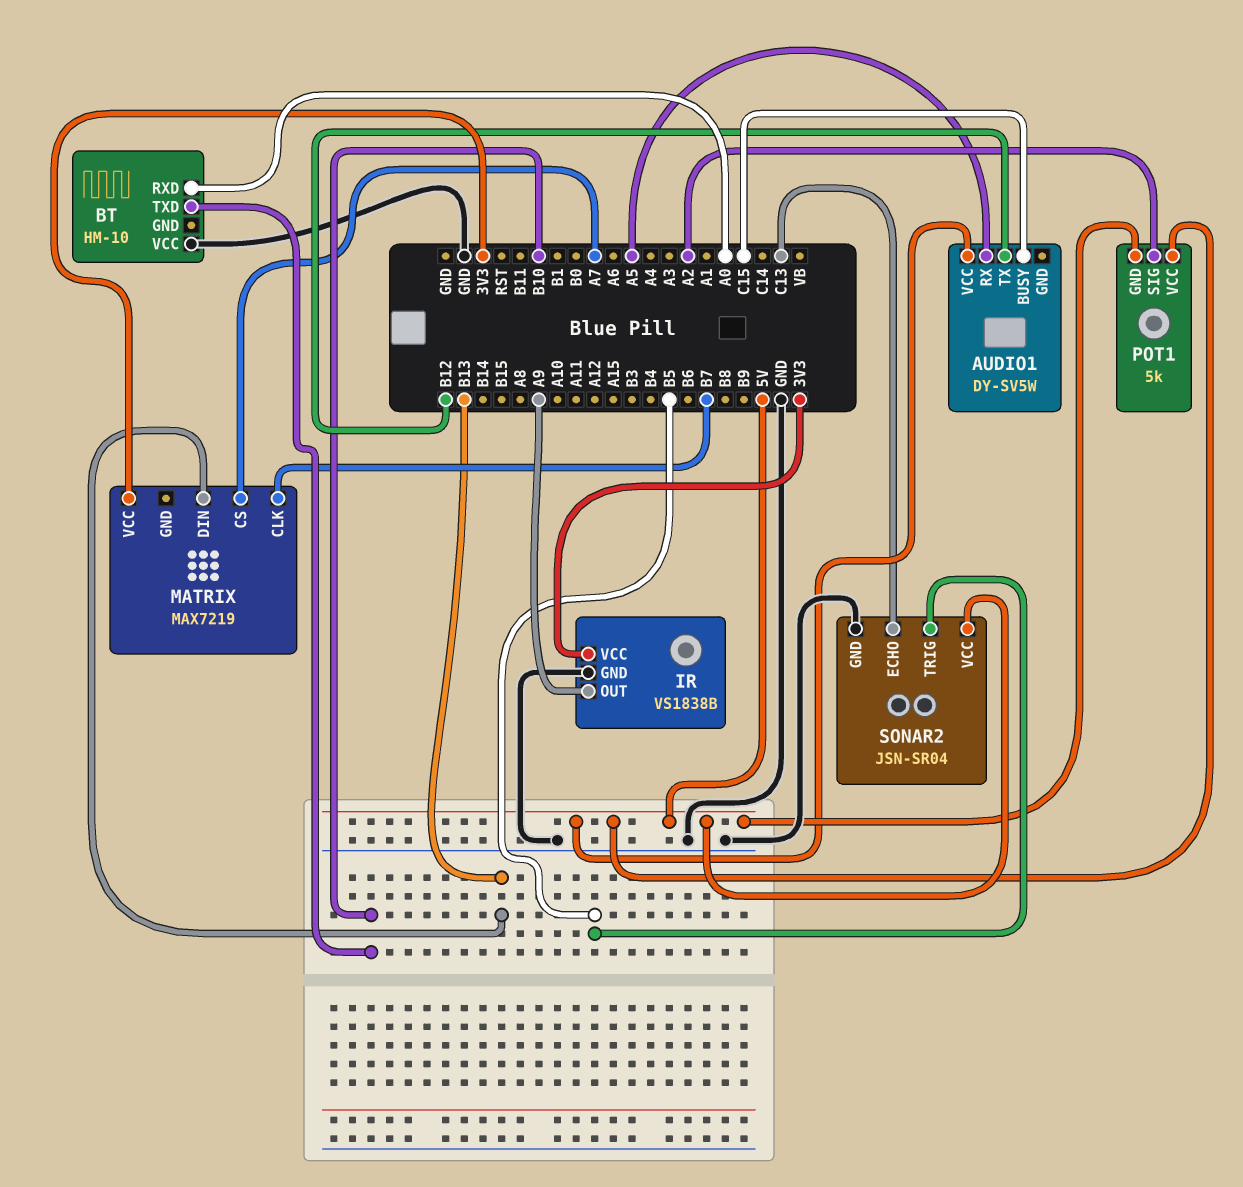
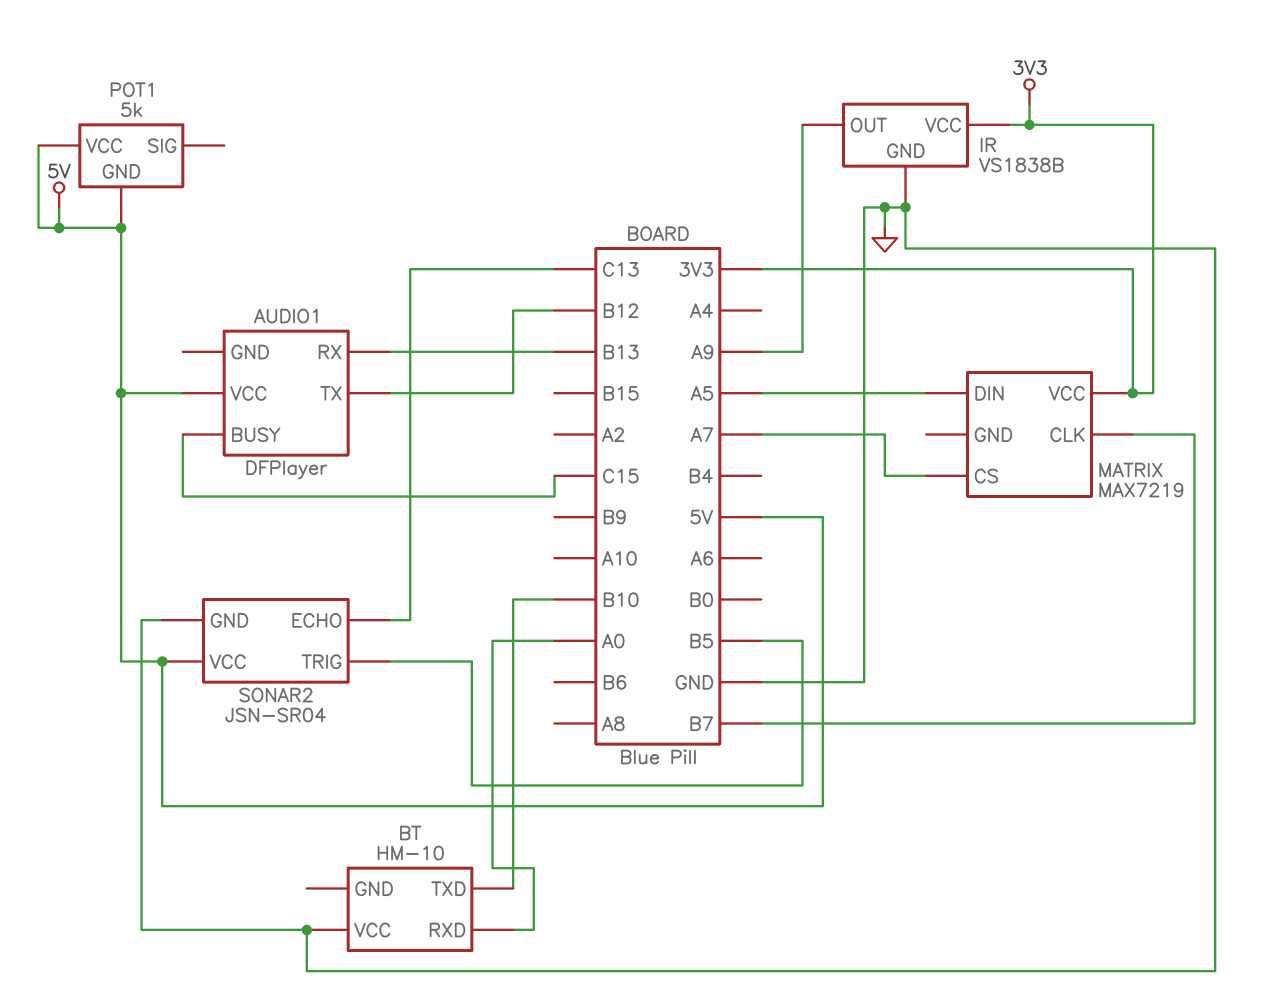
AUDIO1: DY-SV5W -> DFPlayer
AUDIO1 pin RX: A5 -> B13
MATRIX pin DIN: B13 -> A5
POT1 pin SIG: A2 -> none

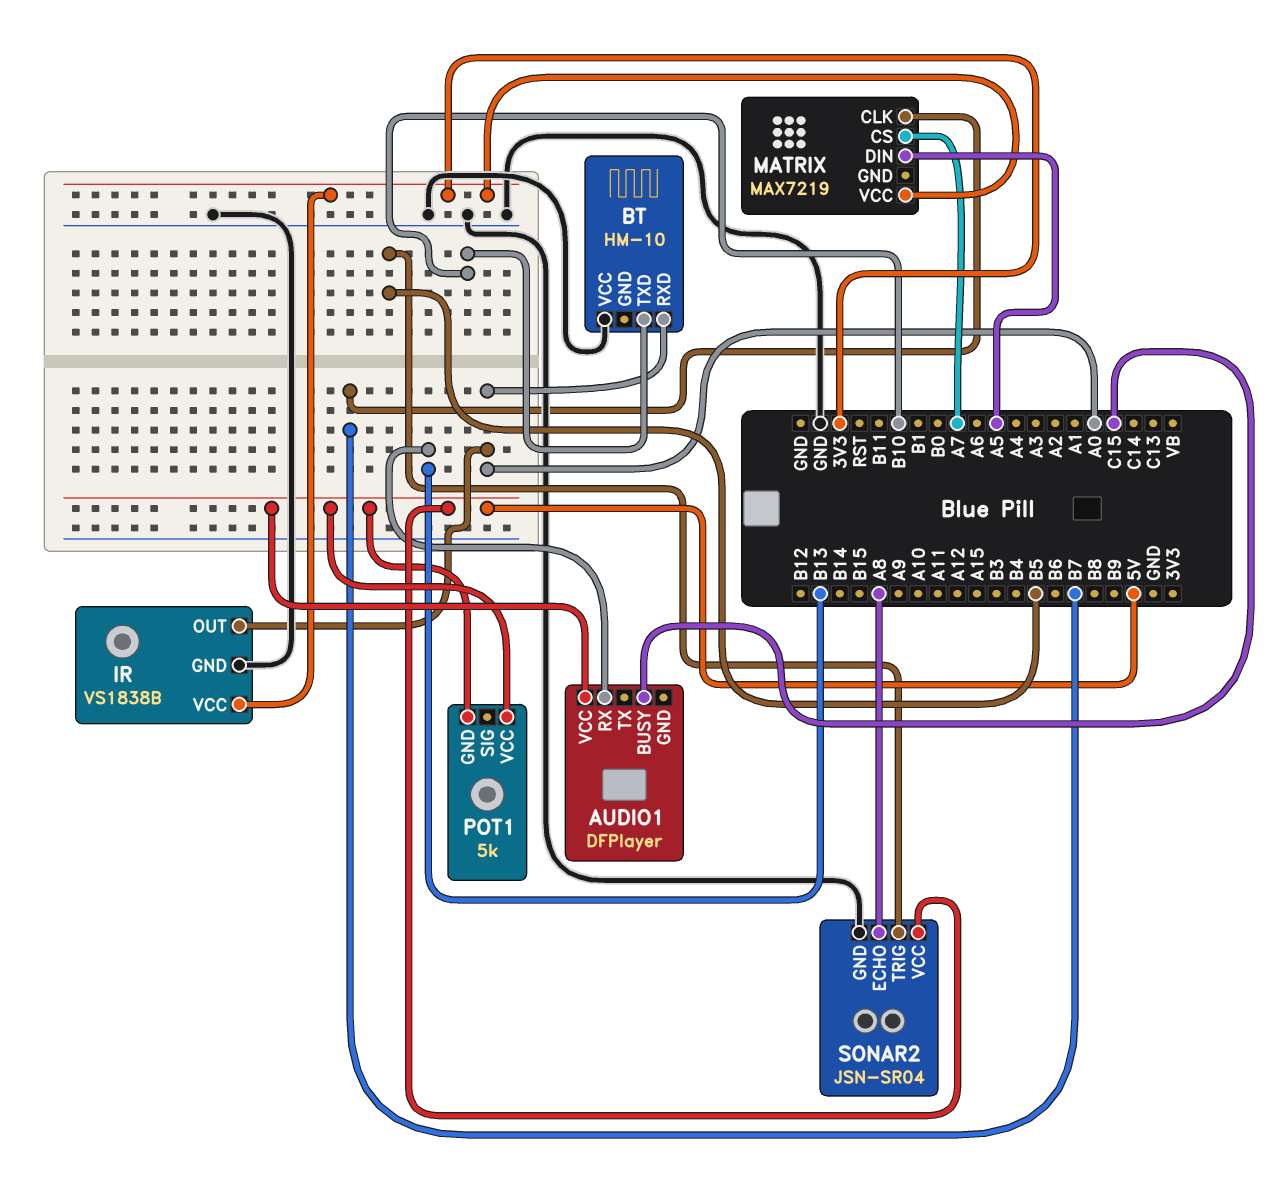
AUDIO1 pin TX: B12 -> none
IR pin OUT: A9 -> A0
SONAR2 pin ECHO: C13 -> A8

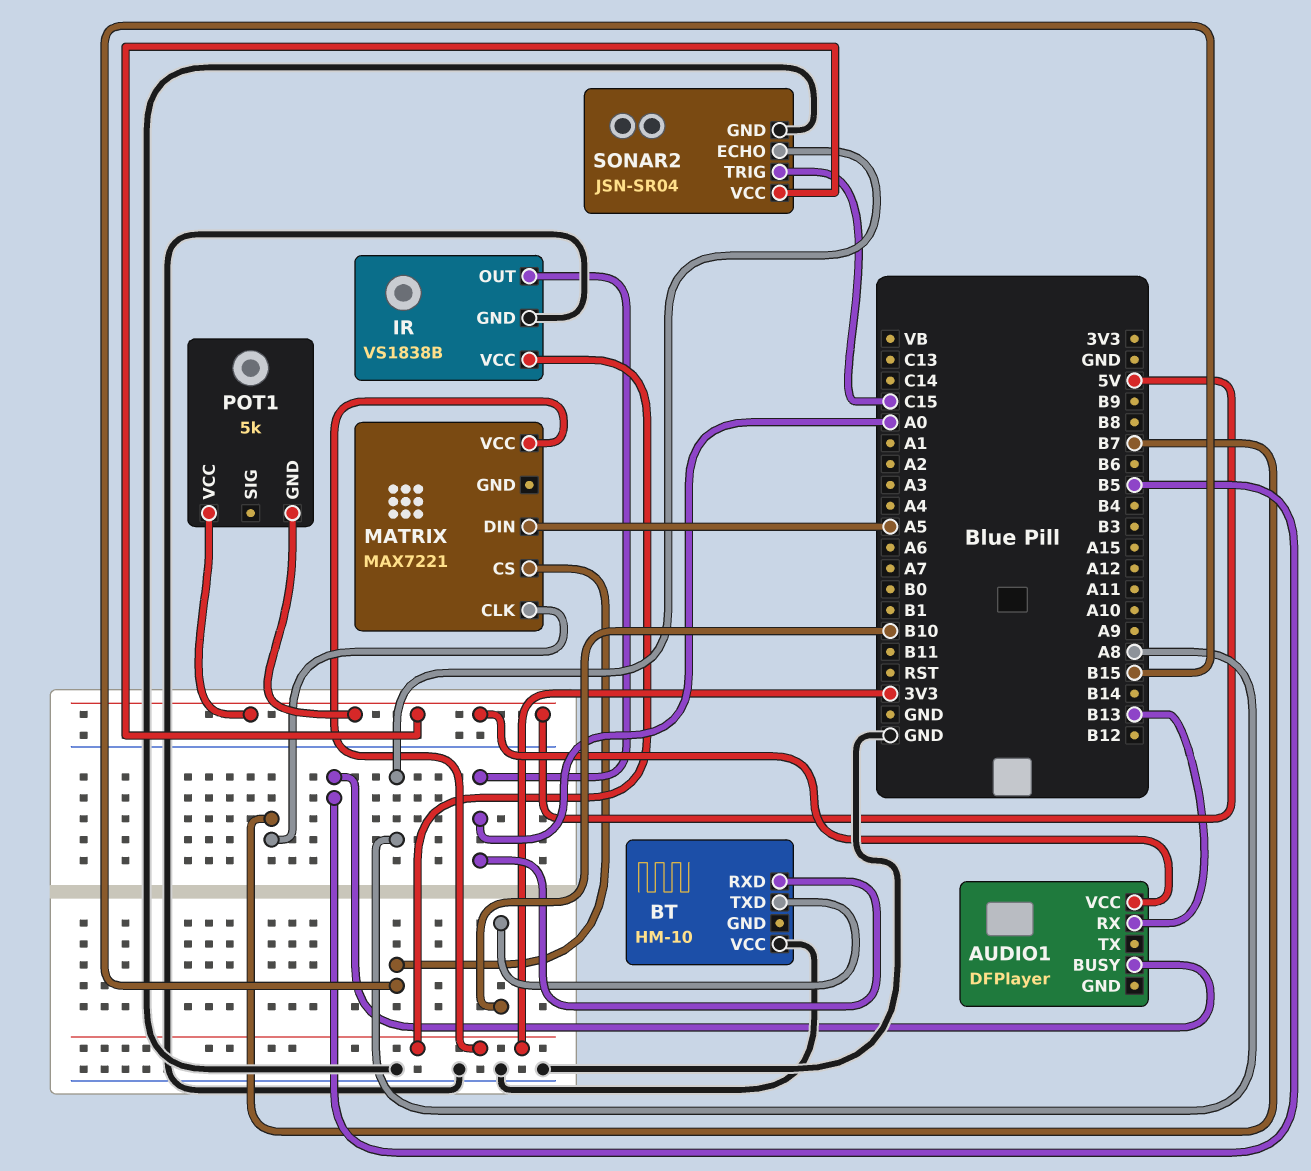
AUDIO1 pin BUSY: C15 -> B5
MATRIX: MAX7219 -> MAX7221
MATRIX pin CS: A7 -> B15
SONAR2 pin TRIG: B5 -> C15

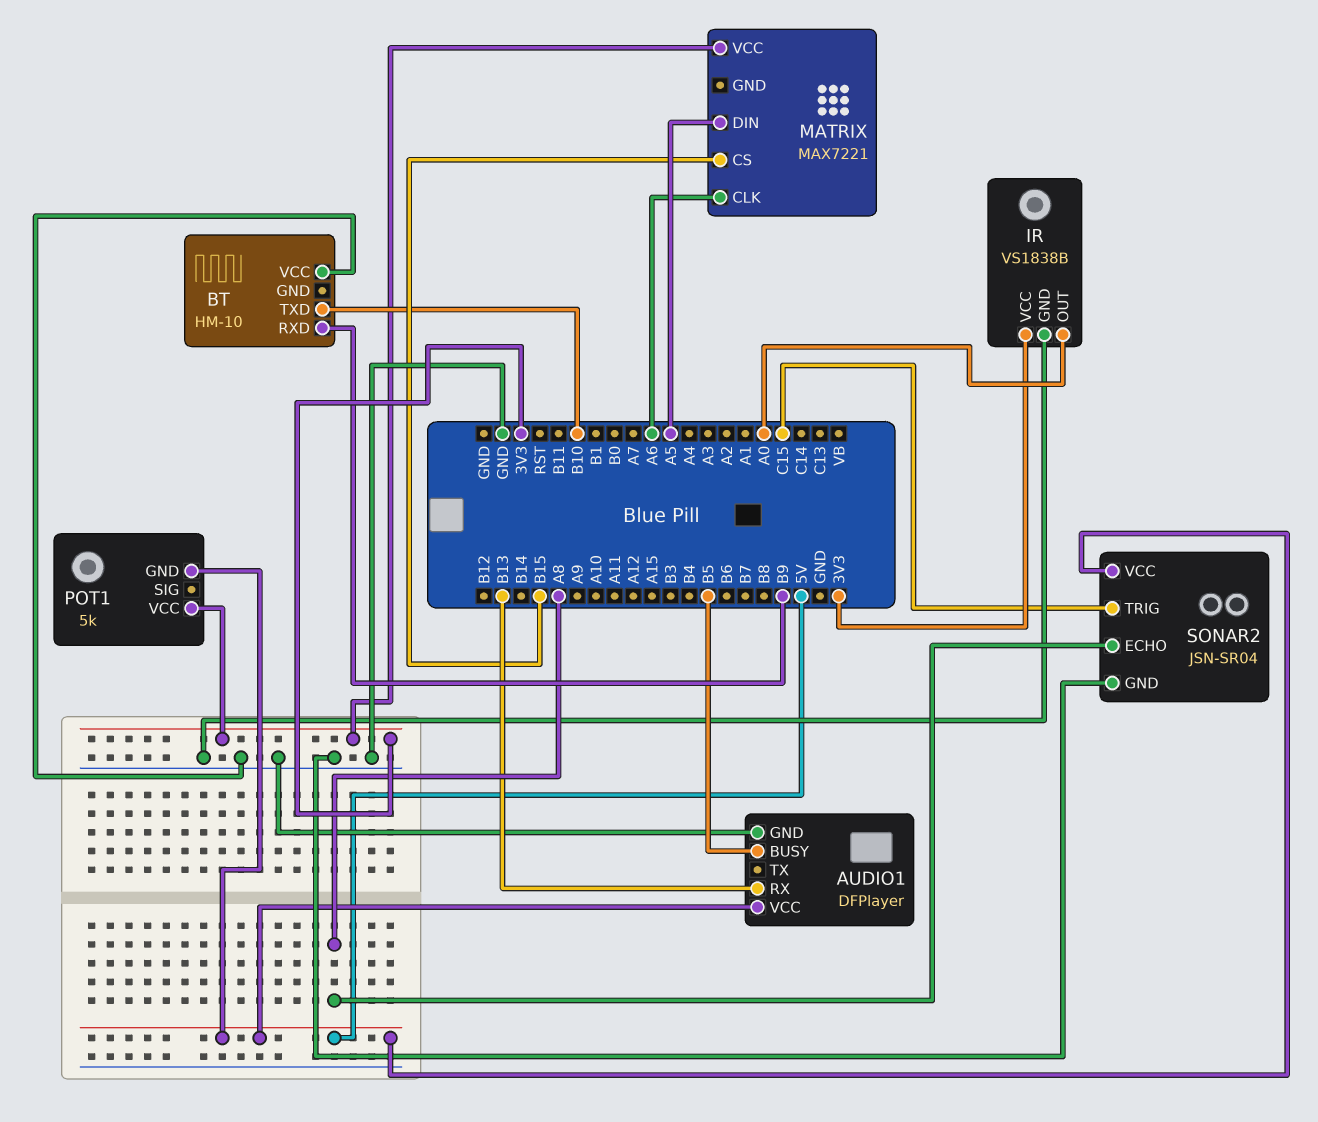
AUDIO1 pin GND: none -> GND
BT pin RXD: A0 -> B9
MATRIX pin CLK: B7 -> A6
POT1 pin VCC: 5V -> 3V3

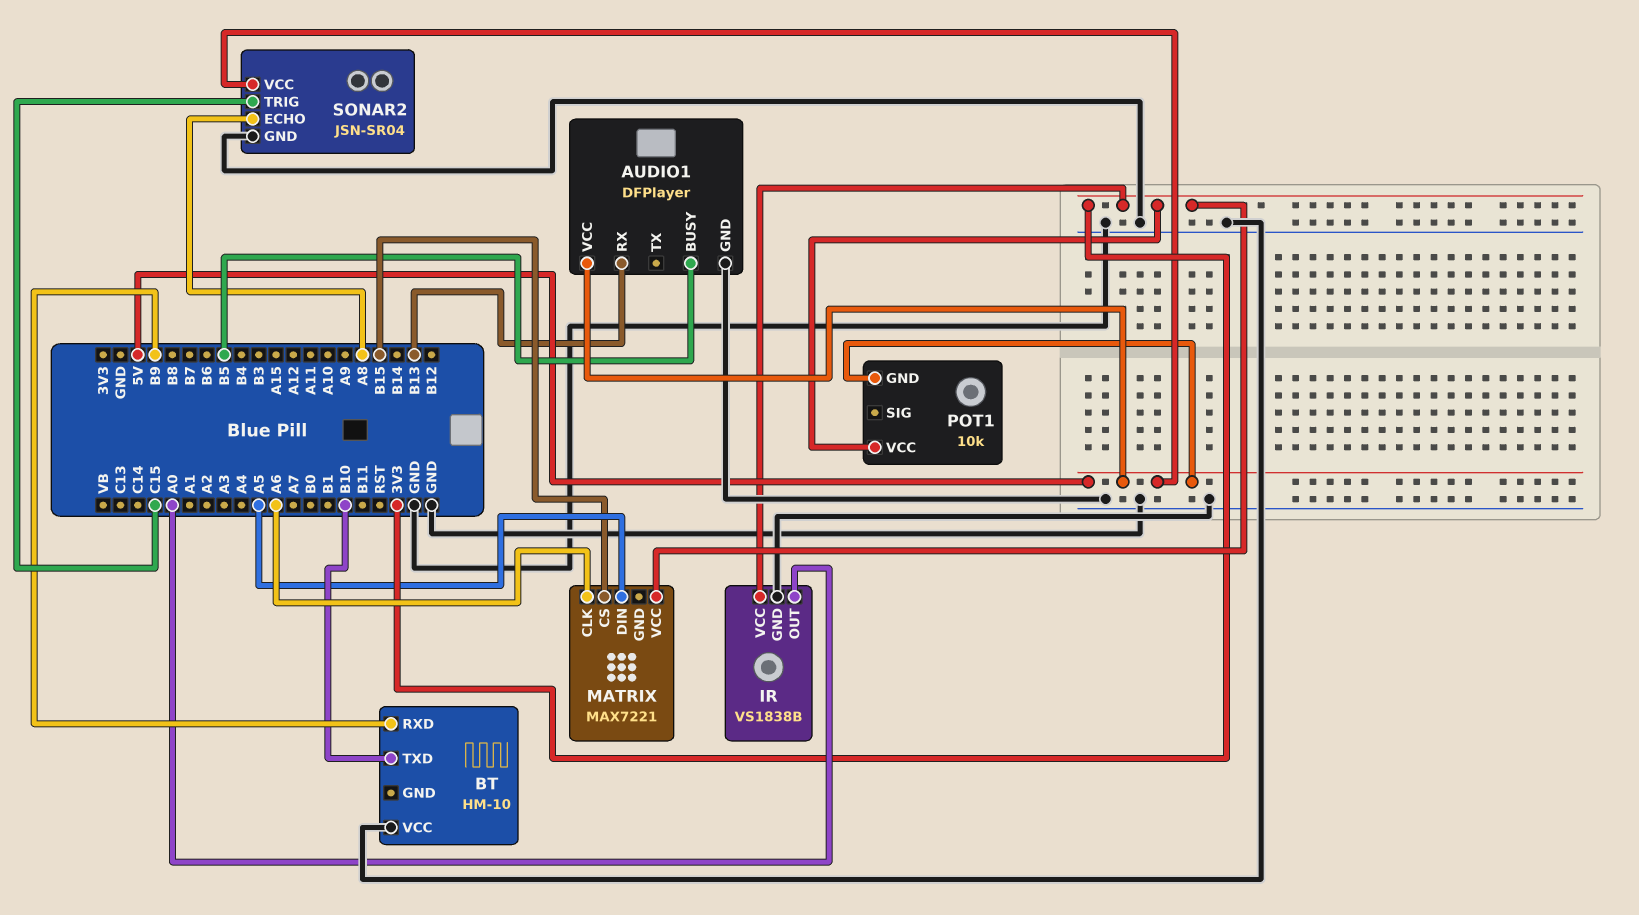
POT1: 5k -> 10k

